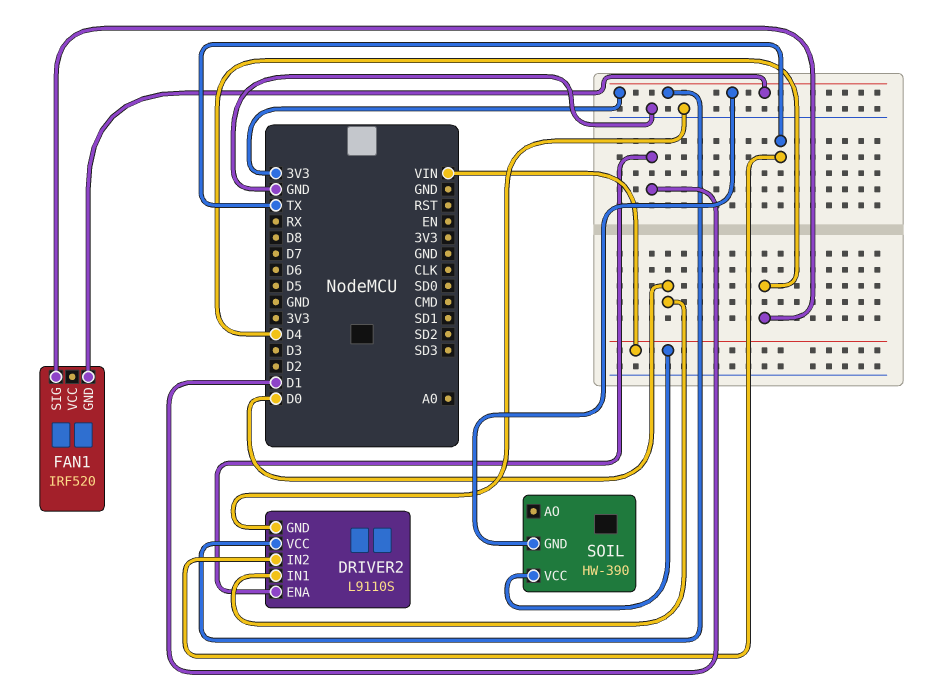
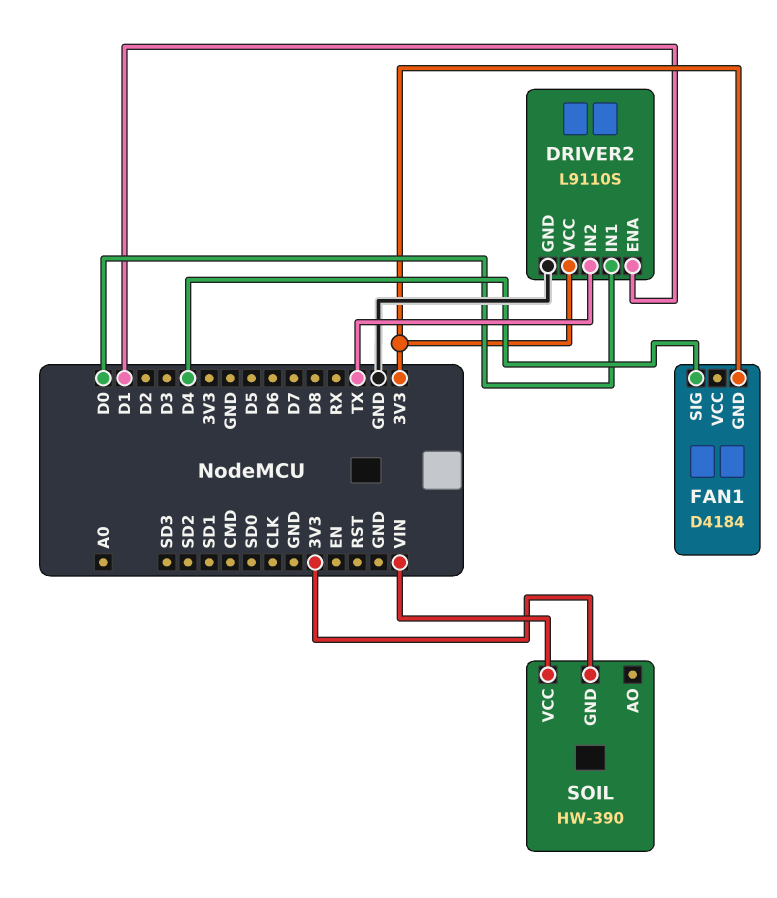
FAN1: IRF520 -> D4184

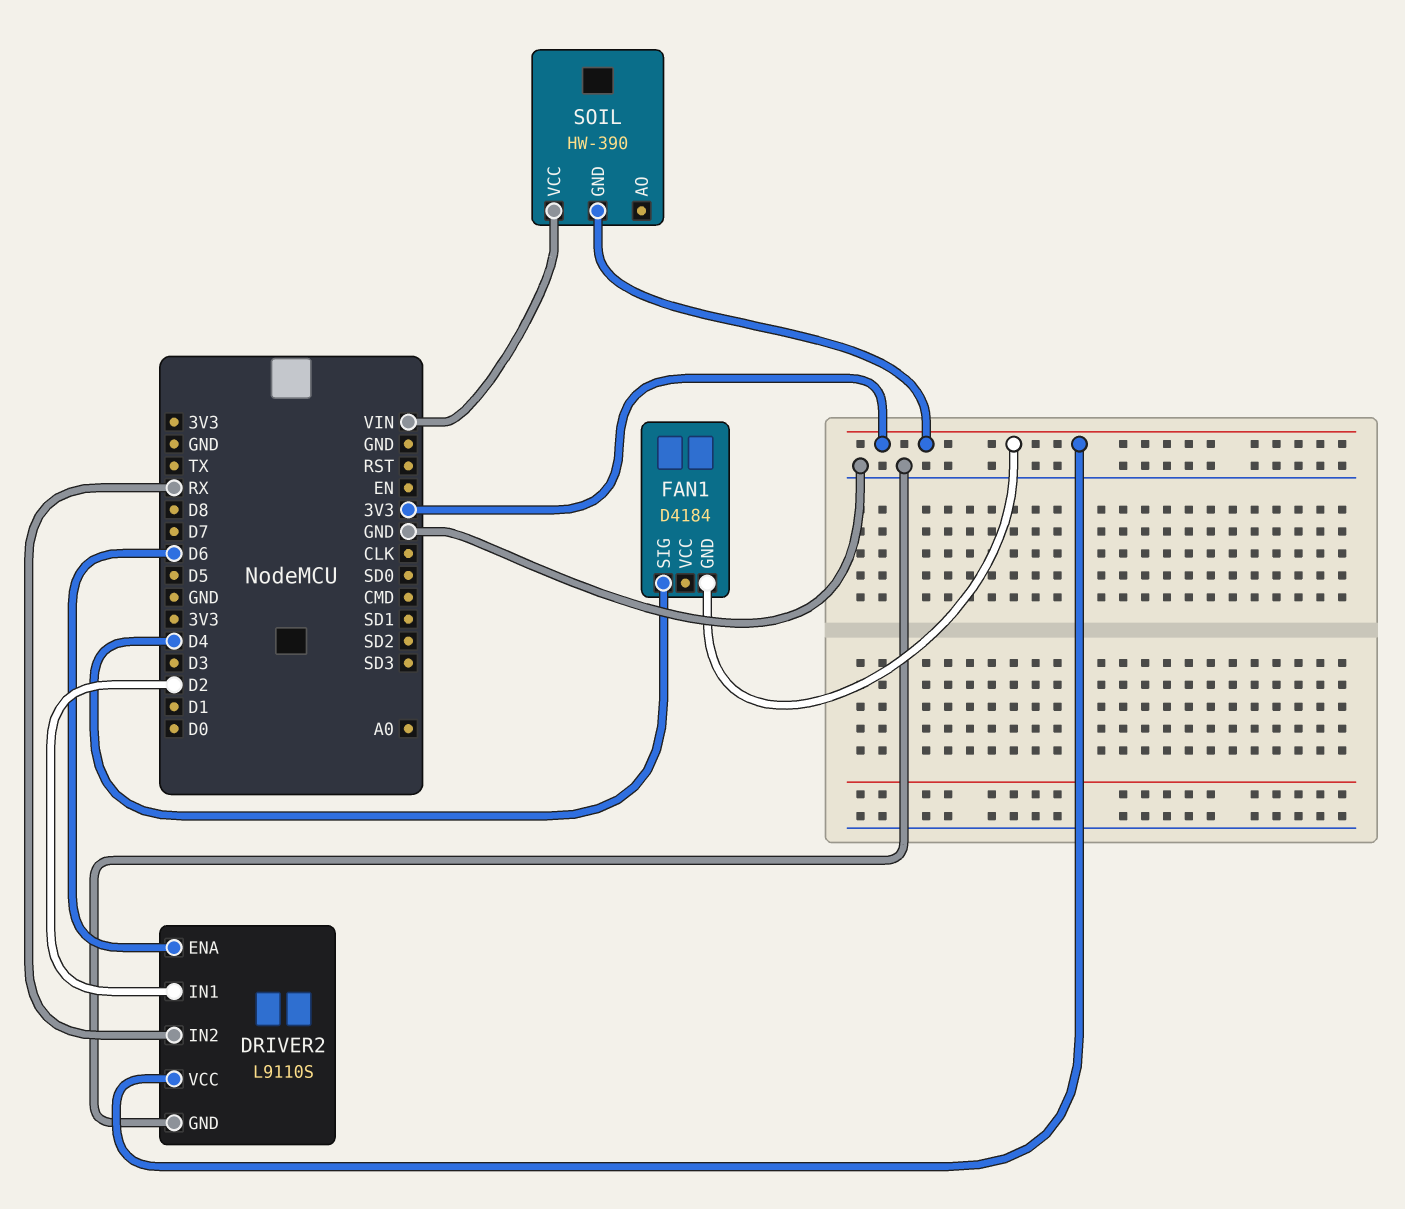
DRIVER2 pin ENA: D1 -> D6
DRIVER2 pin IN1: D0 -> D2
DRIVER2 pin IN2: TX -> RX

